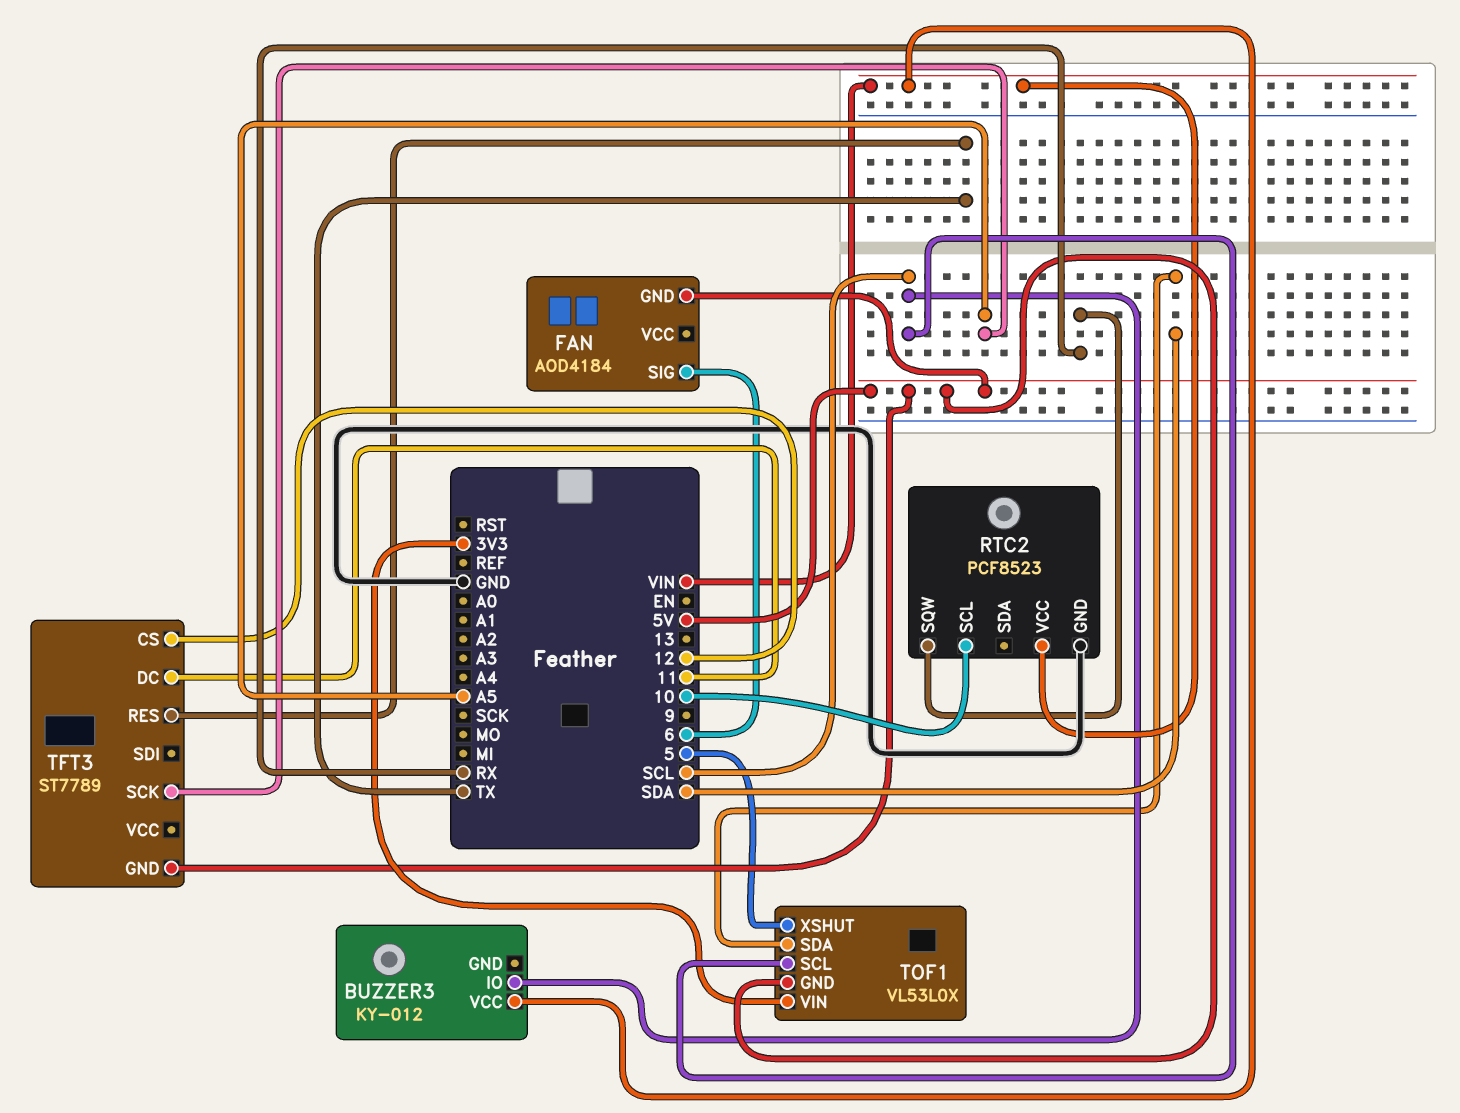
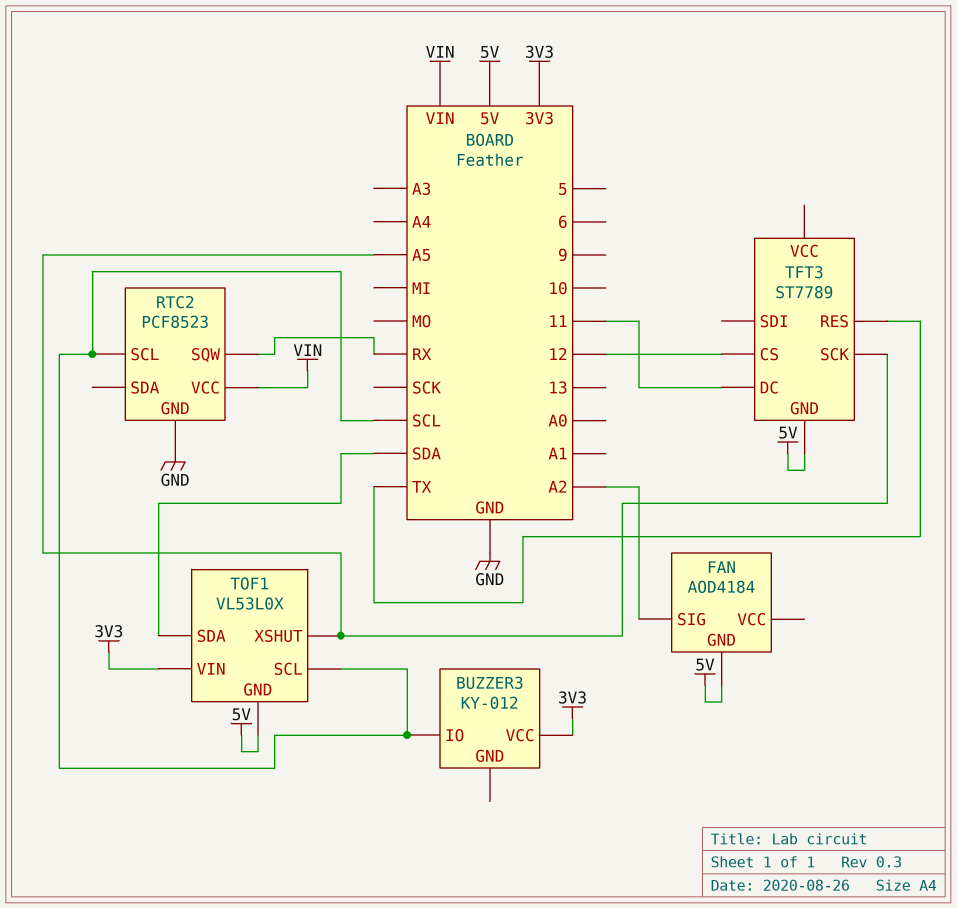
BUZZER3 pin VCC: VIN -> 3V3
FAN pin SIG: 6 -> A2
RTC2 pin SCL: 10 -> SCL
TOF1 pin XSHUT: 5 -> A5

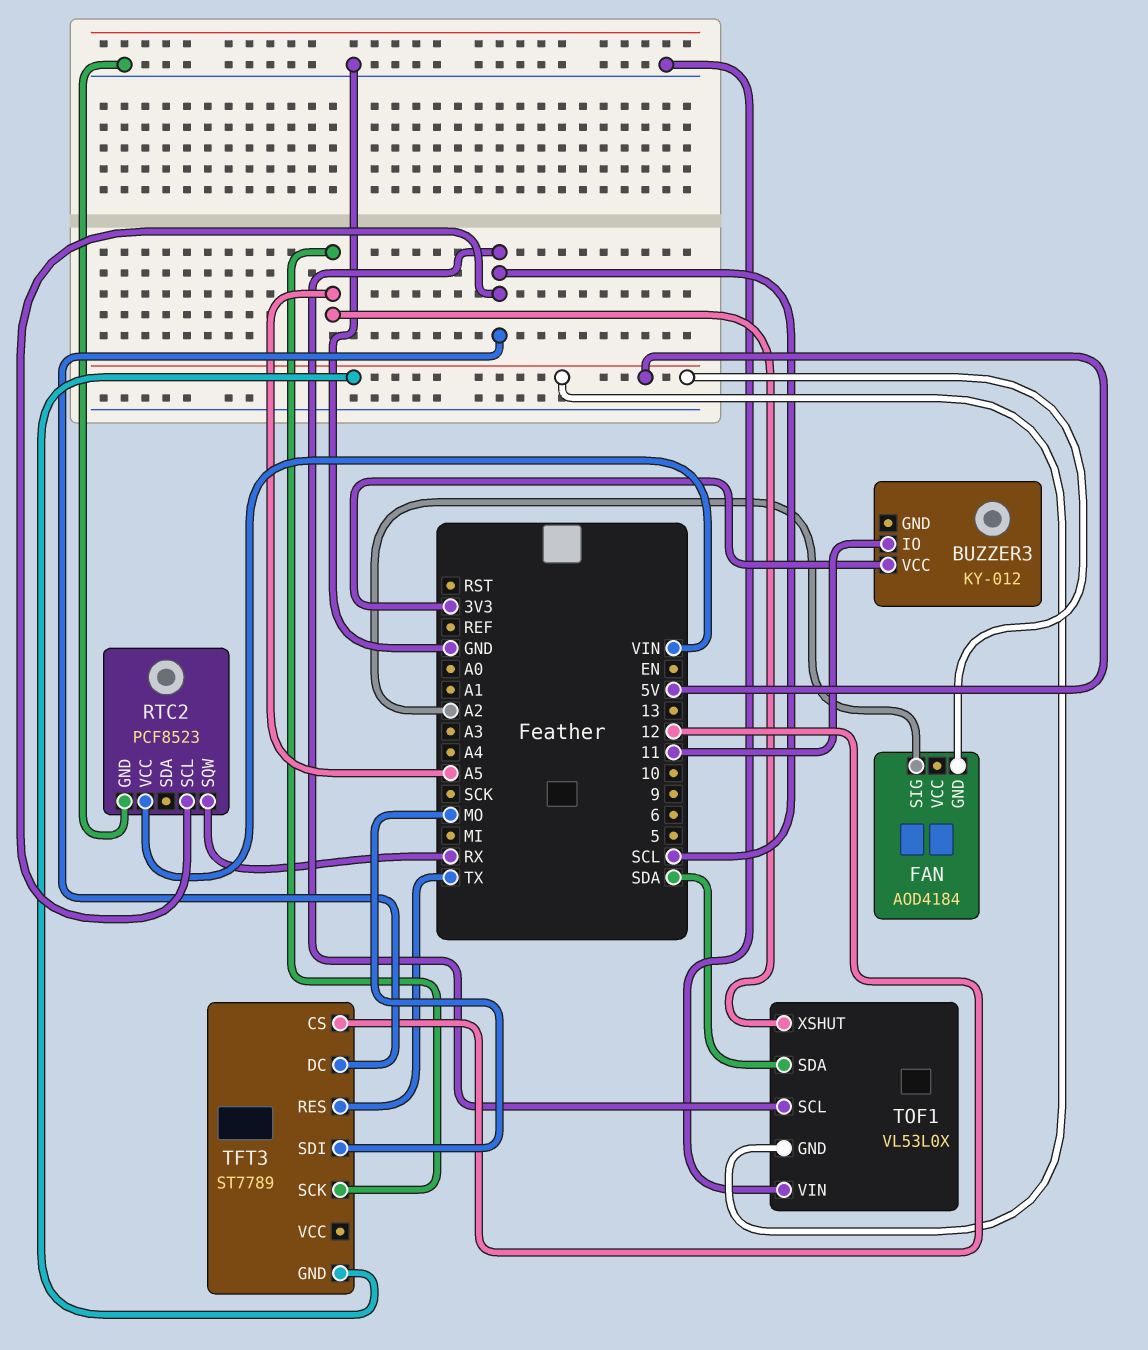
BUZZER3 pin IO: SCL -> 11
TFT3 pin DC: 11 -> SCL
TFT3 pin SDI: none -> MO
TOF1 pin VIN: 3V3 -> GND

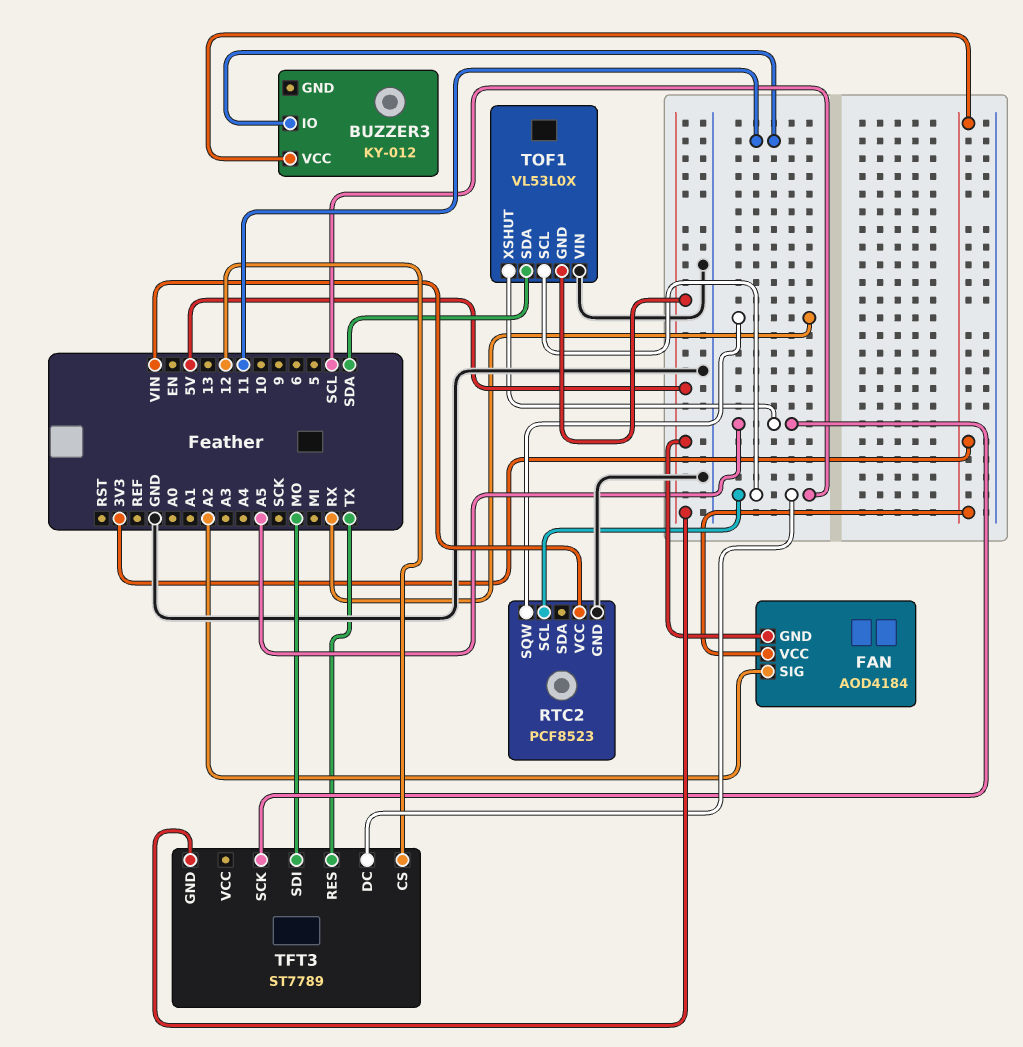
FAN pin VCC: none -> 3V3

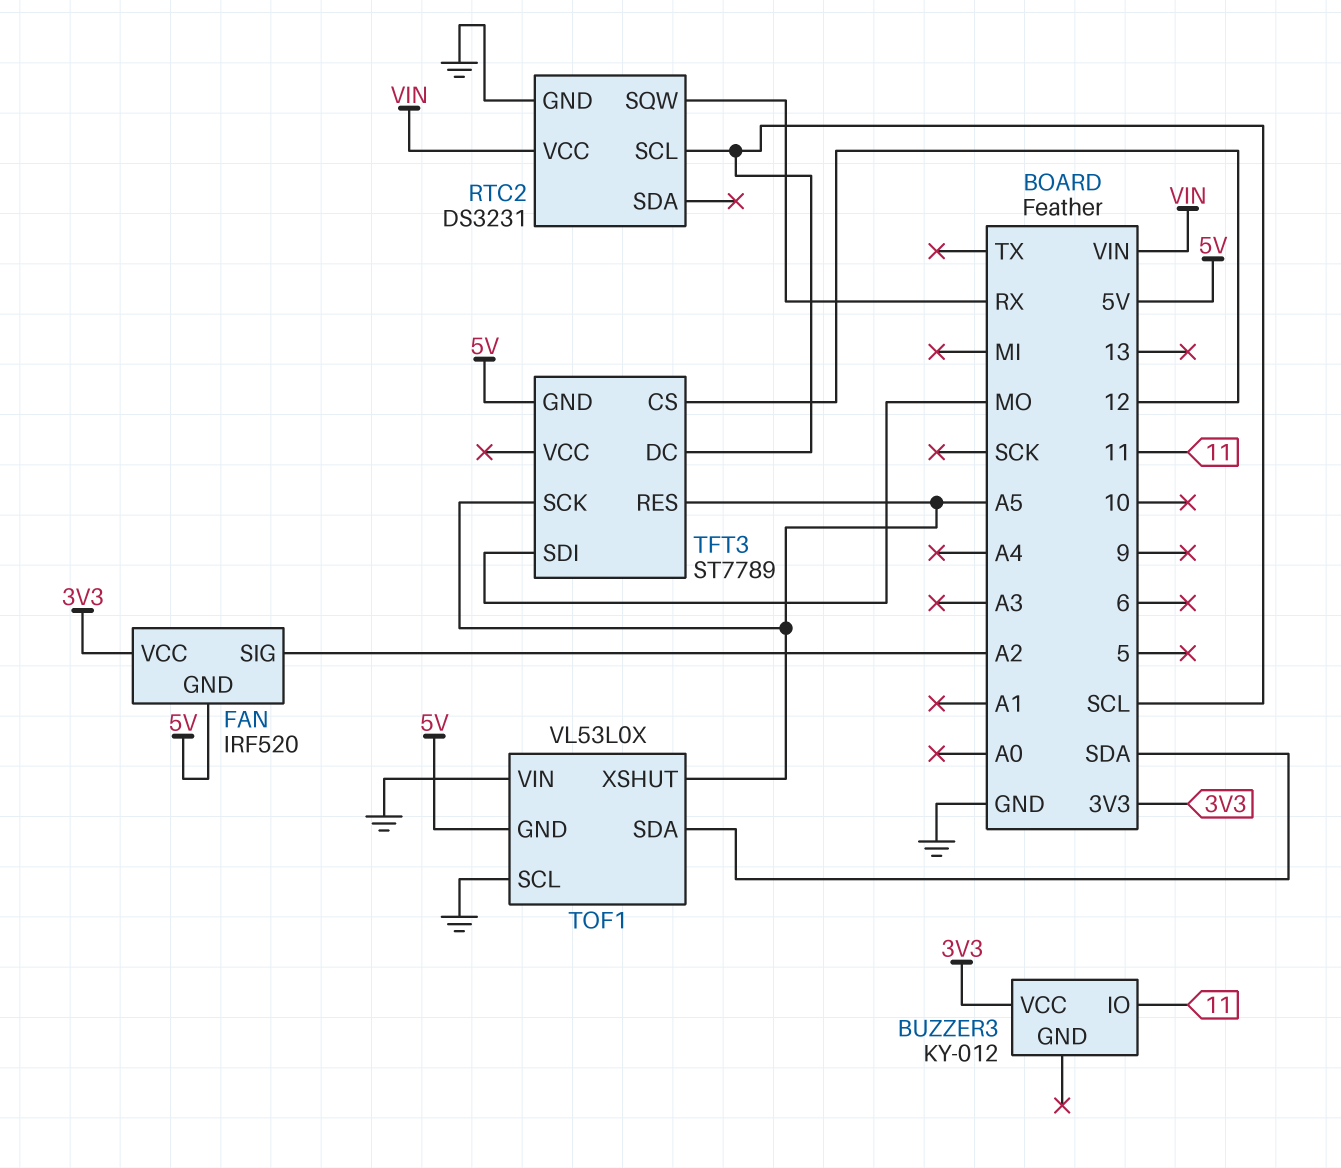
FAN: AOD4184 -> IRF520
RTC2: PCF8523 -> DS3231
TFT3 pin RES: TX -> A5
TOF1 pin SCL: SCL -> GND

